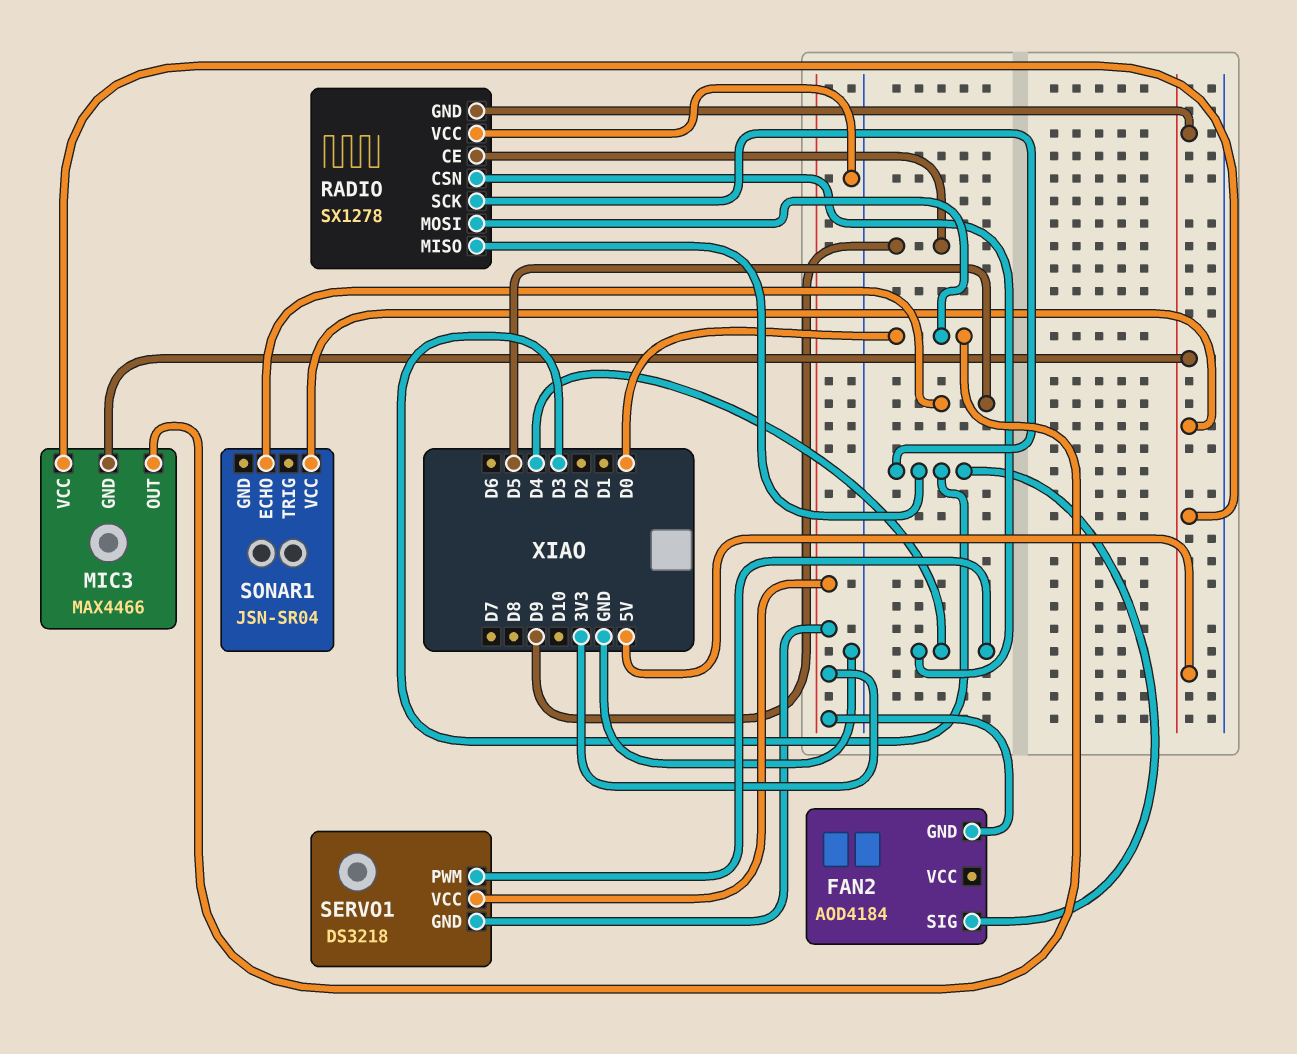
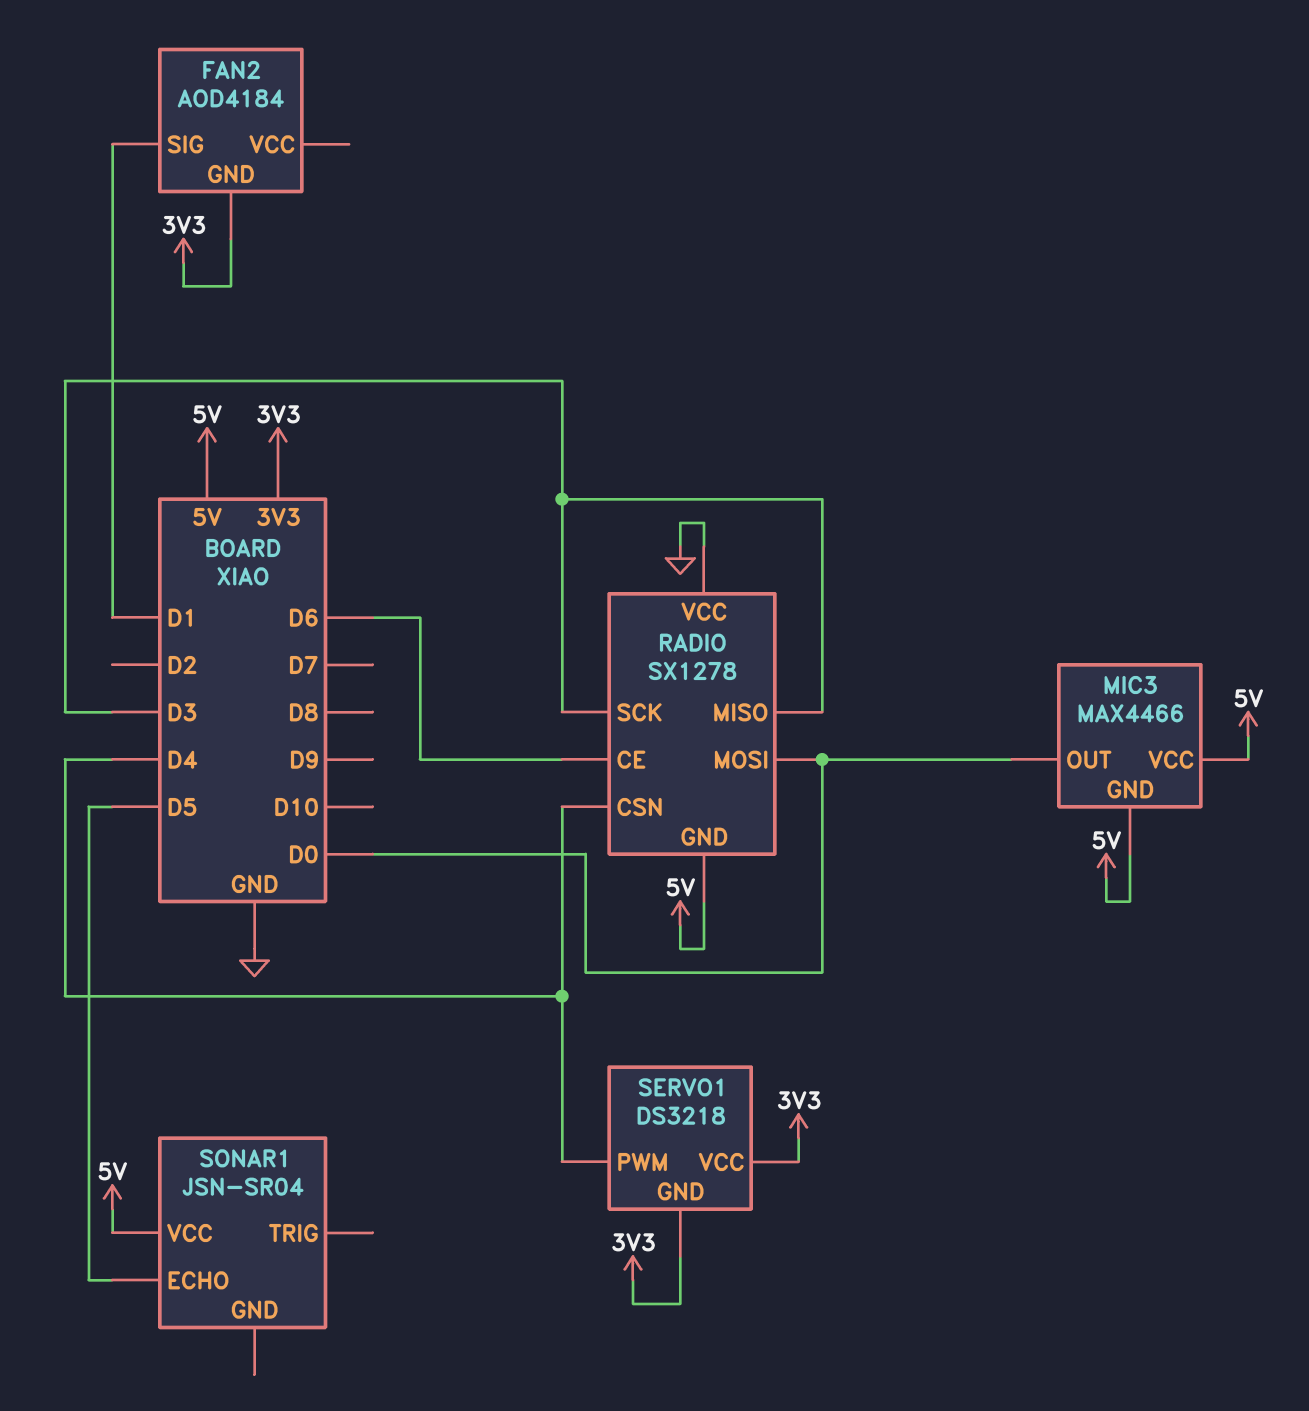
FAN2 pin SIG: D3 -> D1
RADIO pin CE: D9 -> D6

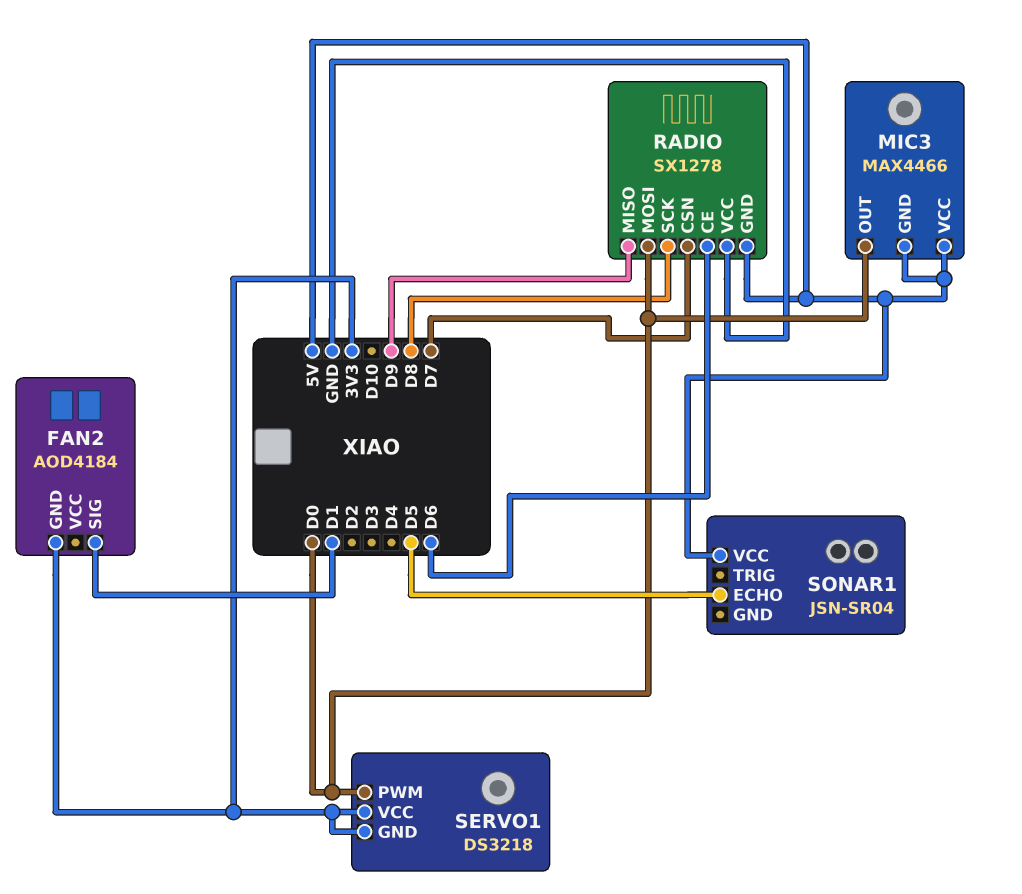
RADIO pin CSN: D4 -> D7
RADIO pin MISO: D3 -> D9
RADIO pin SCK: D3 -> D8
SERVO1 pin PWM: D4 -> D0

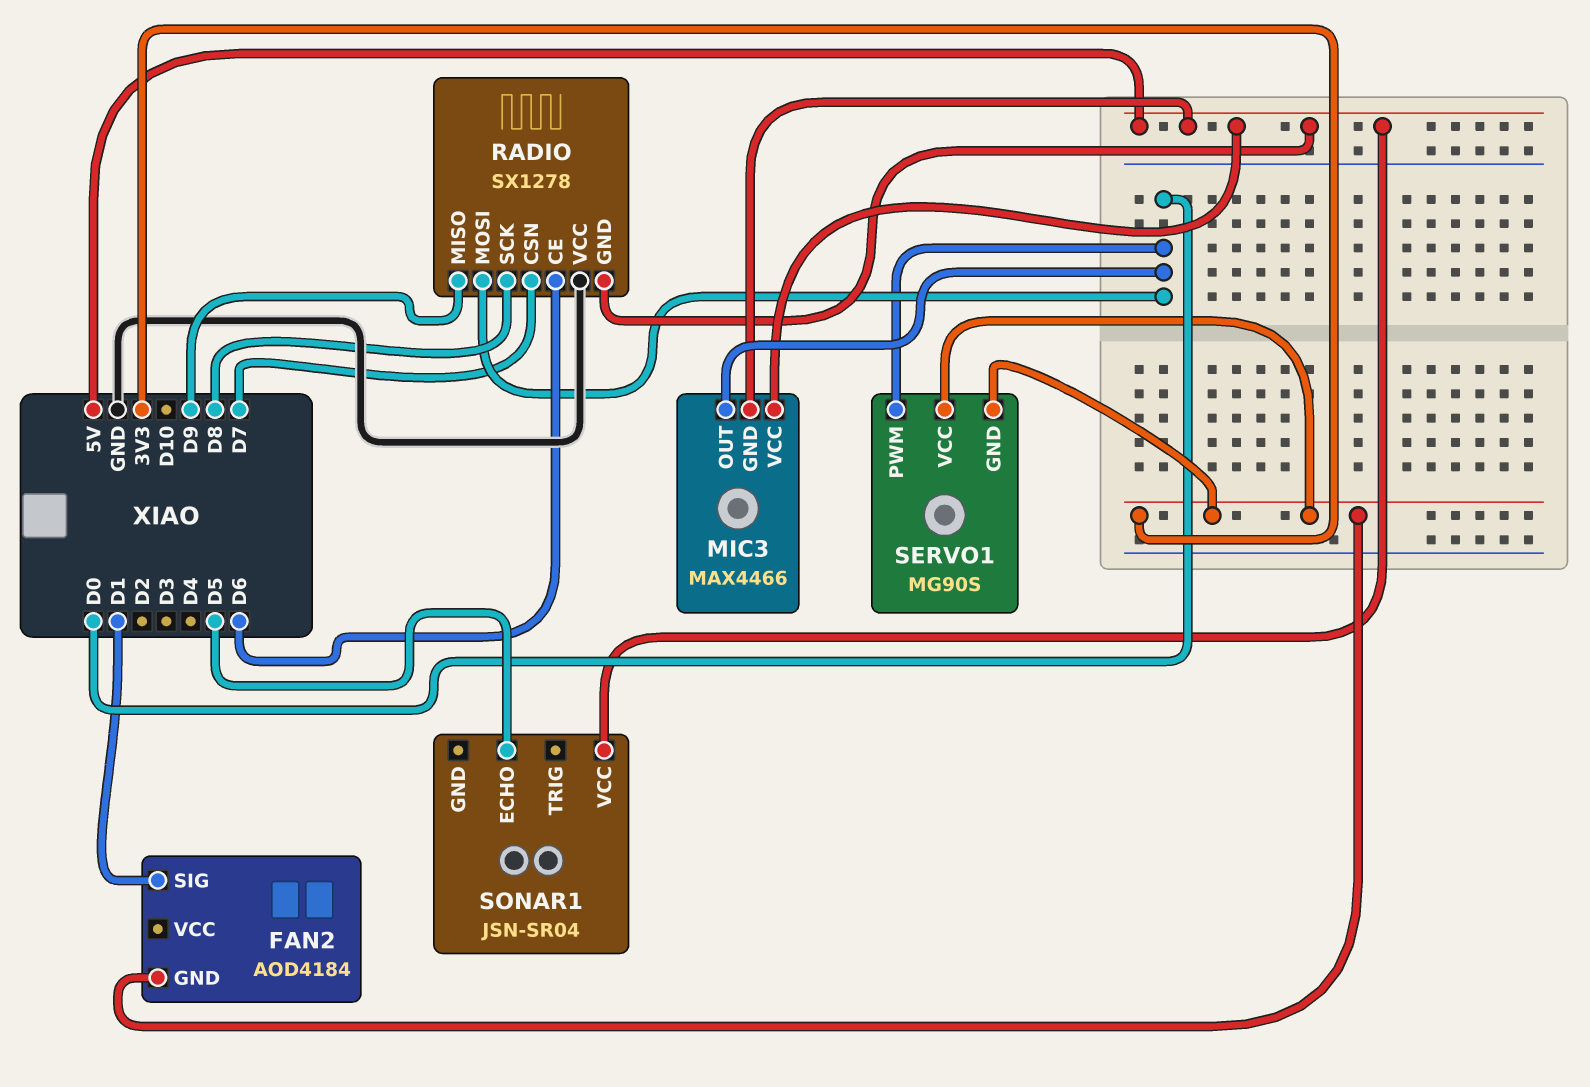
SERVO1: DS3218 -> MG90S

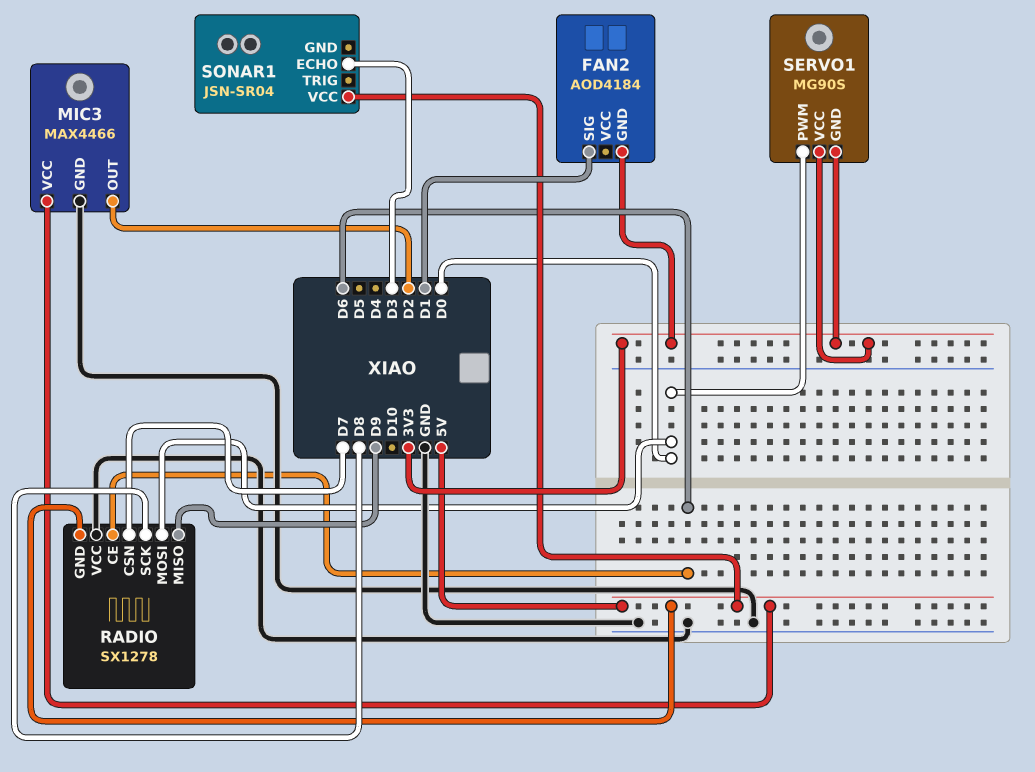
MIC3 pin GND: 5V -> GND
MIC3 pin OUT: D0 -> D2
SONAR1 pin ECHO: D5 -> D3

